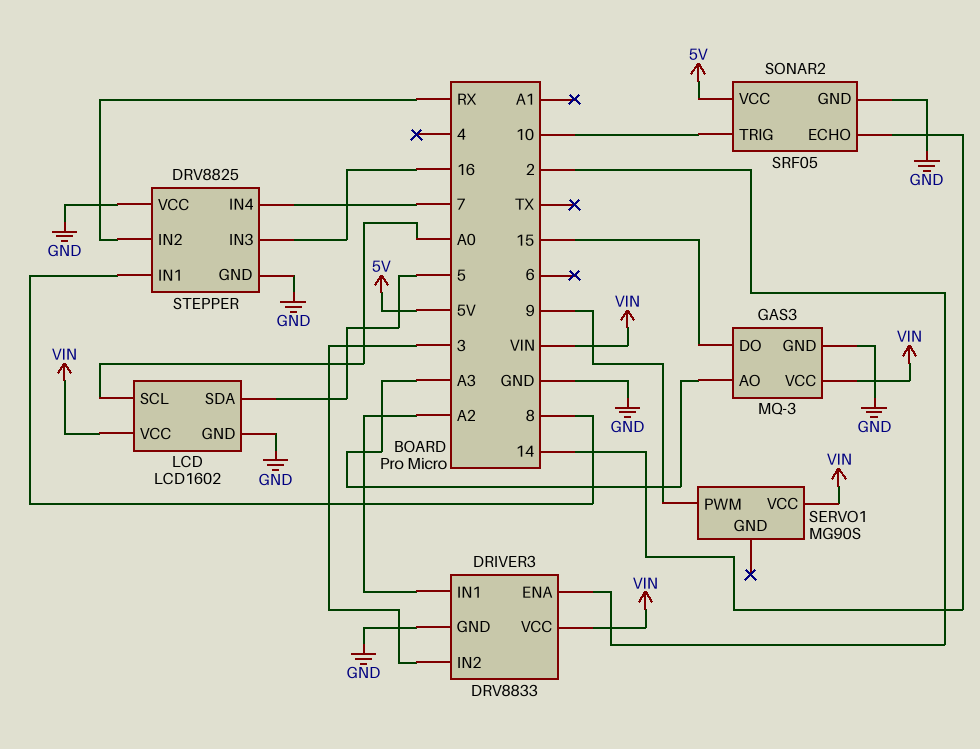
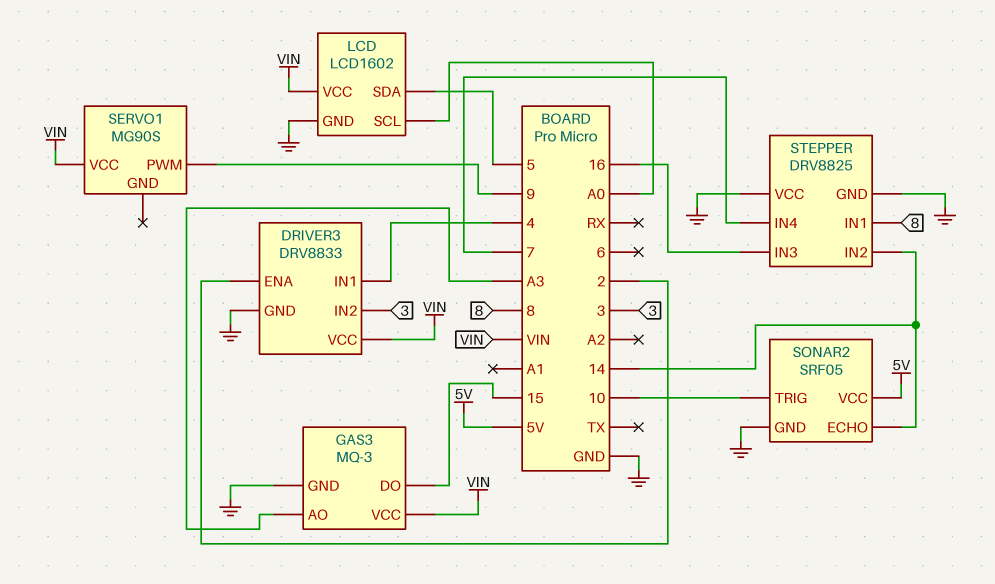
DRIVER3 pin IN1: A2 -> 4
STEPPER pin IN2: RX -> 14

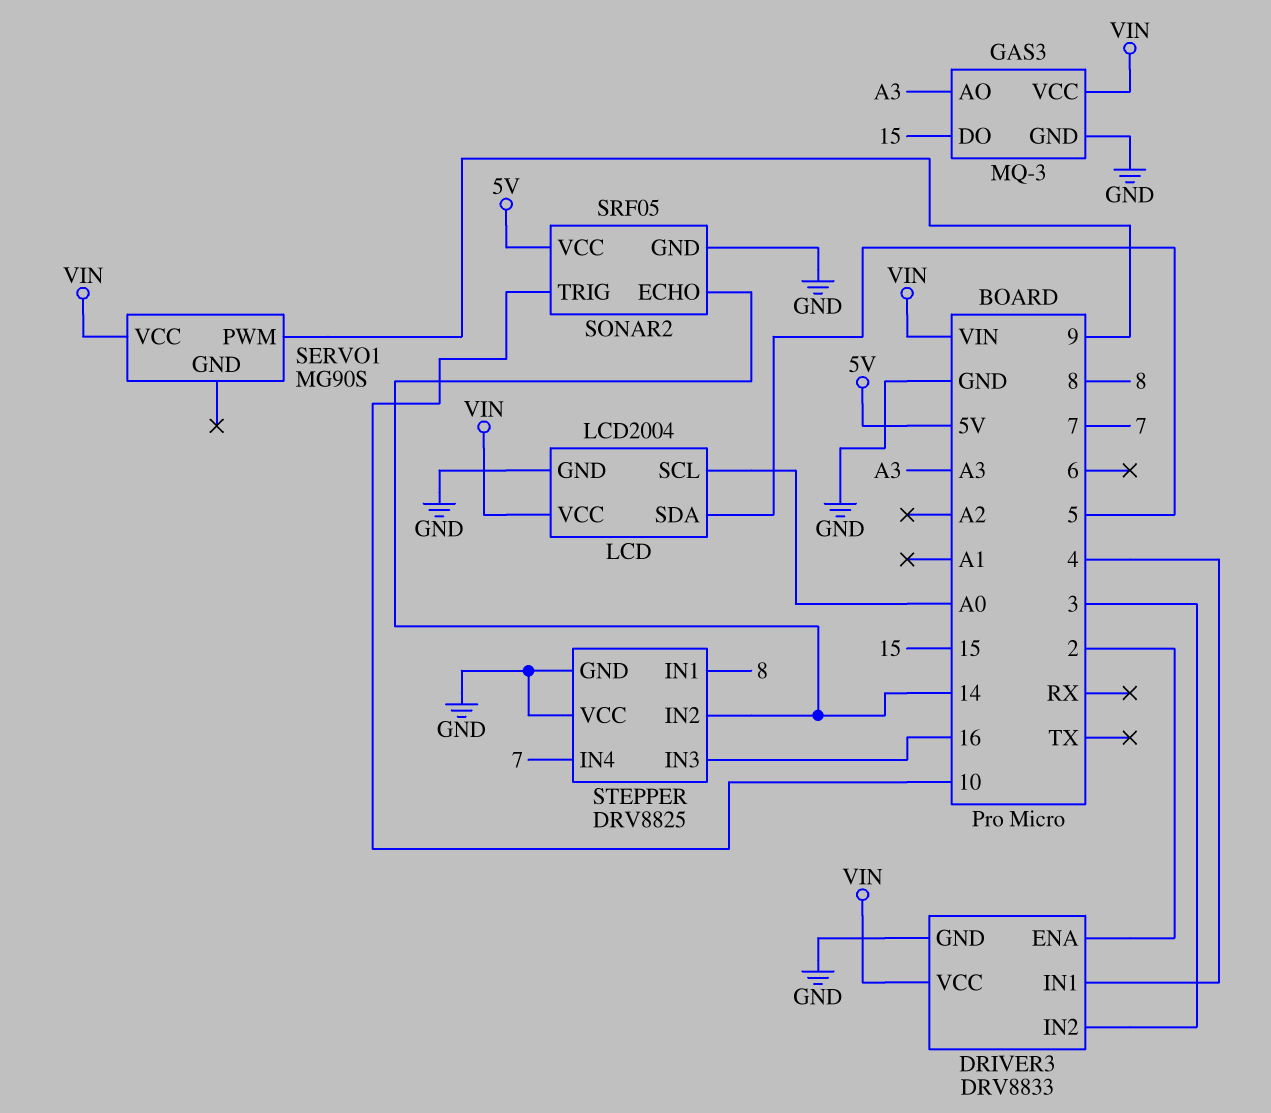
LCD: LCD1602 -> LCD2004

